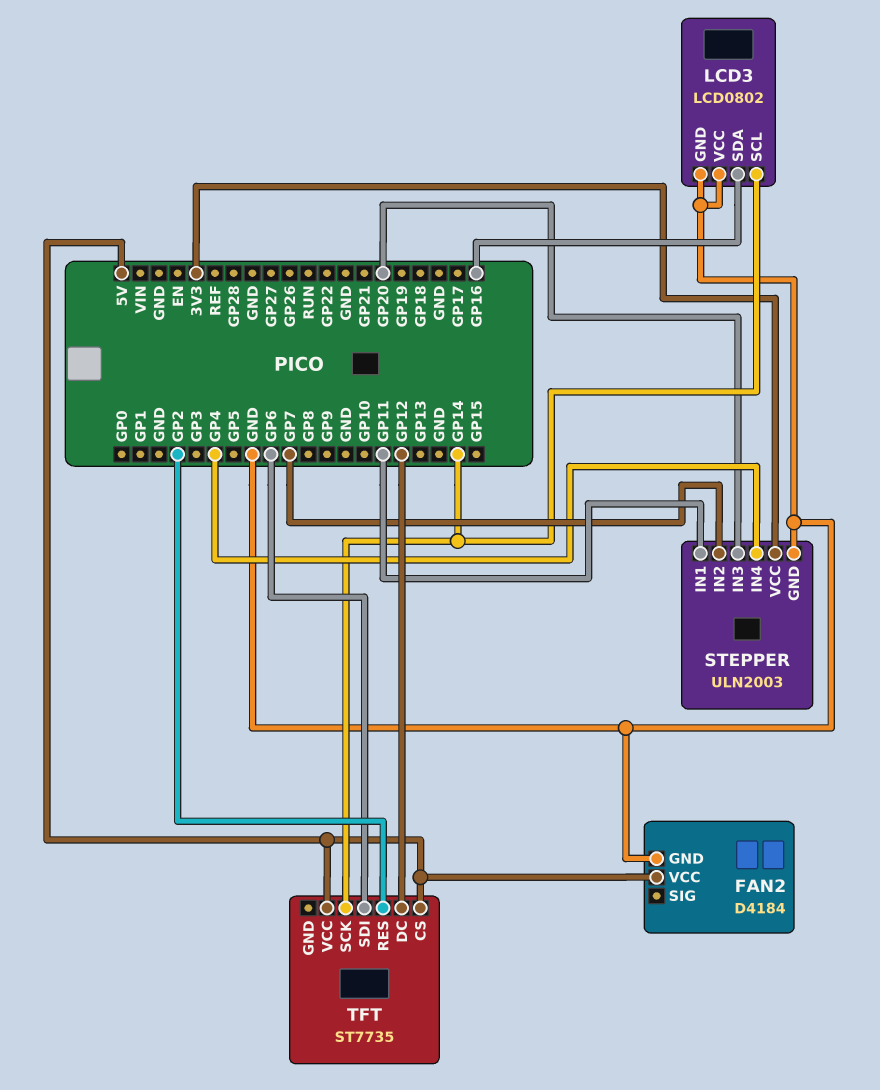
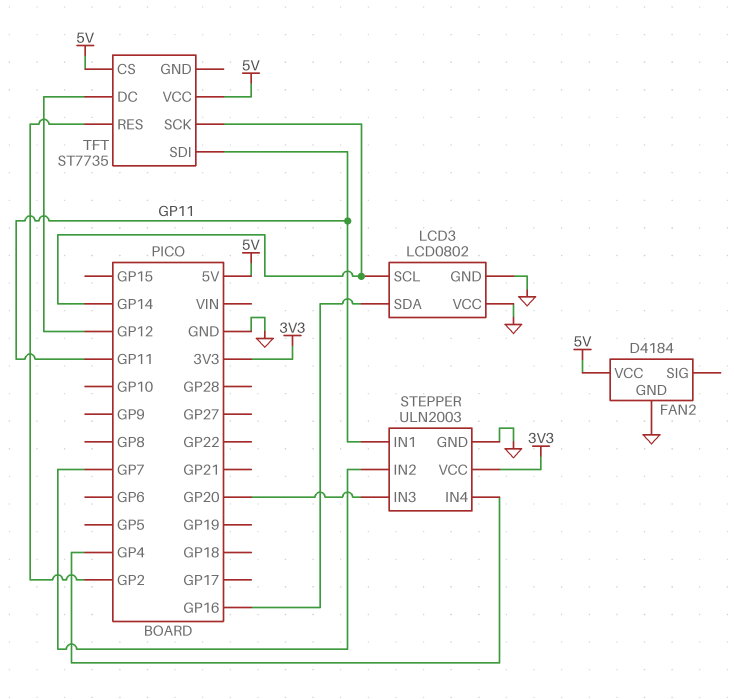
TFT pin SDI: GP6 -> GP11

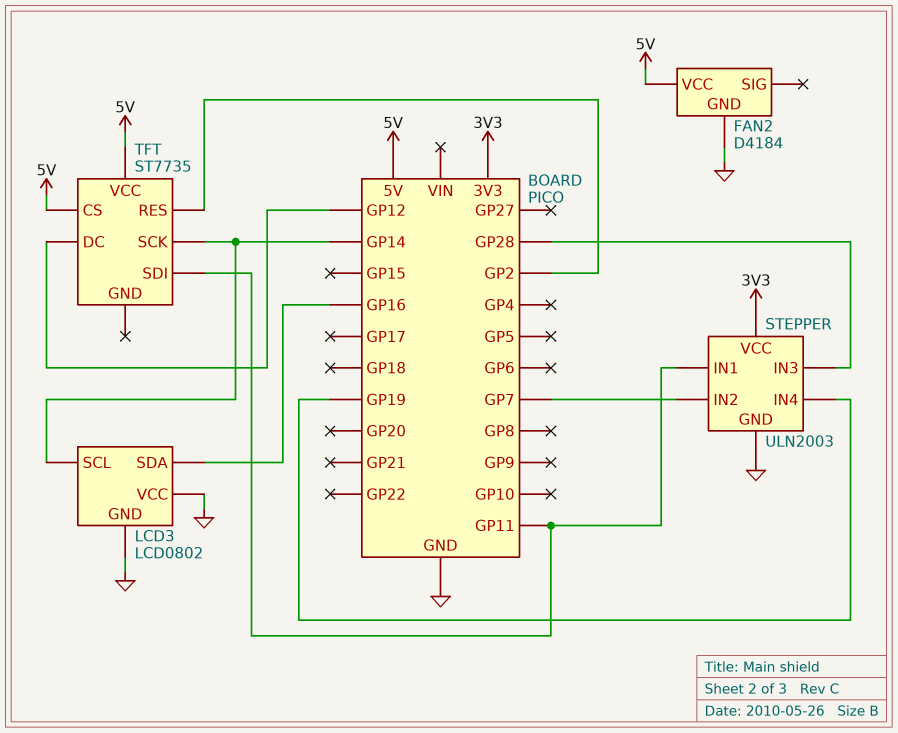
STEPPER pin IN3: GP20 -> GP28
STEPPER pin IN4: GP4 -> GP19

